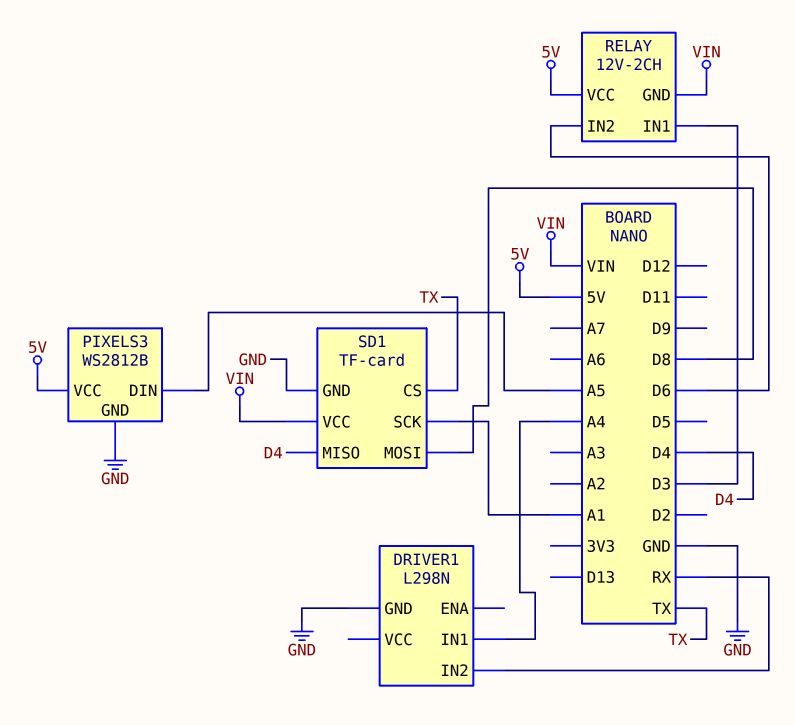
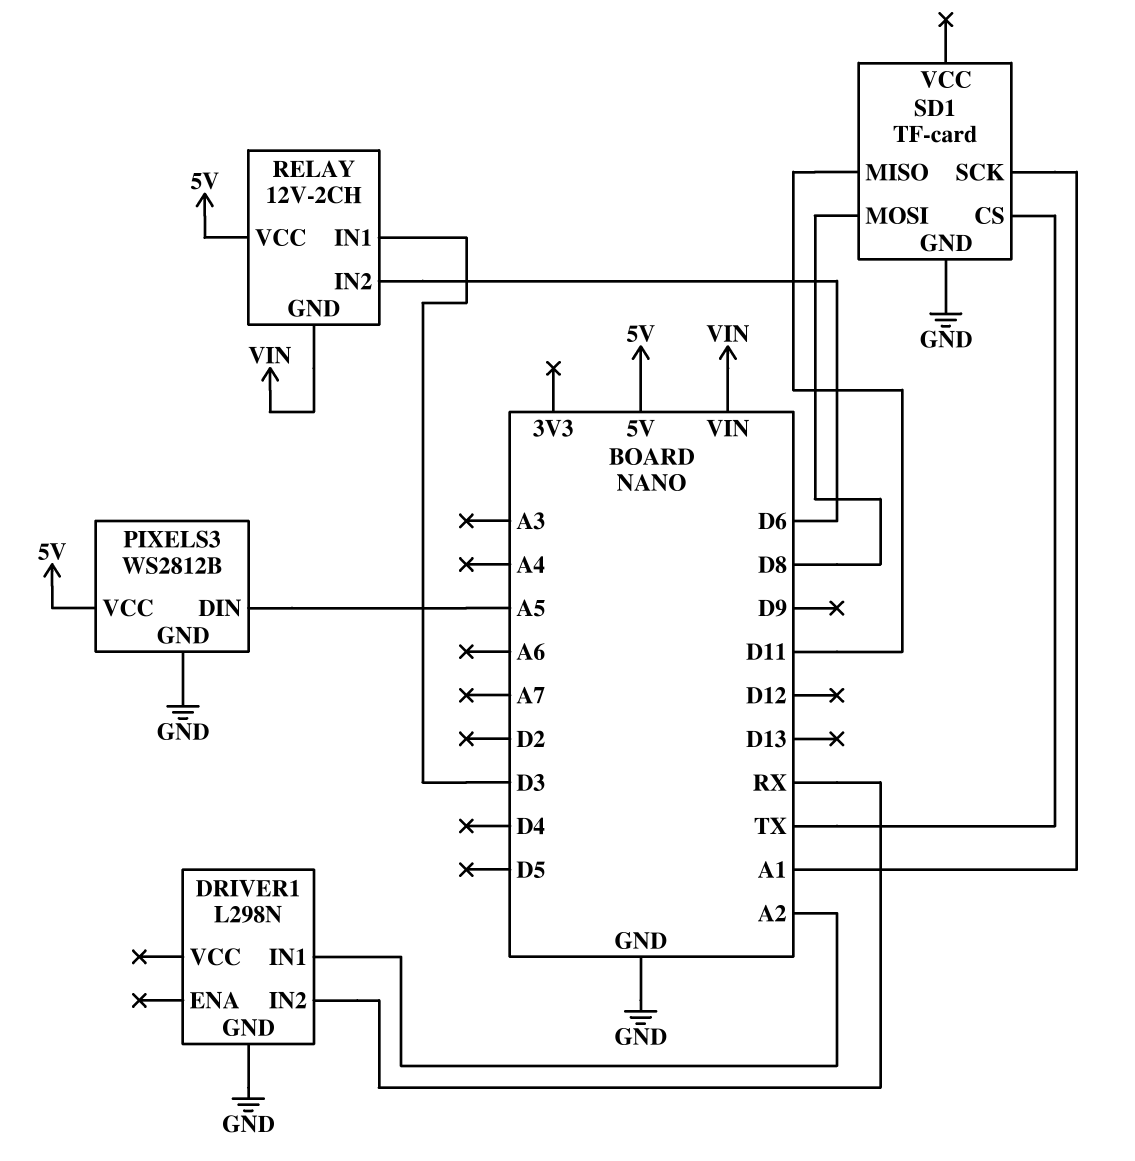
DRIVER1 pin IN1: A4 -> A2
SD1 pin MISO: D4 -> D11
SD1 pin VCC: VIN -> none

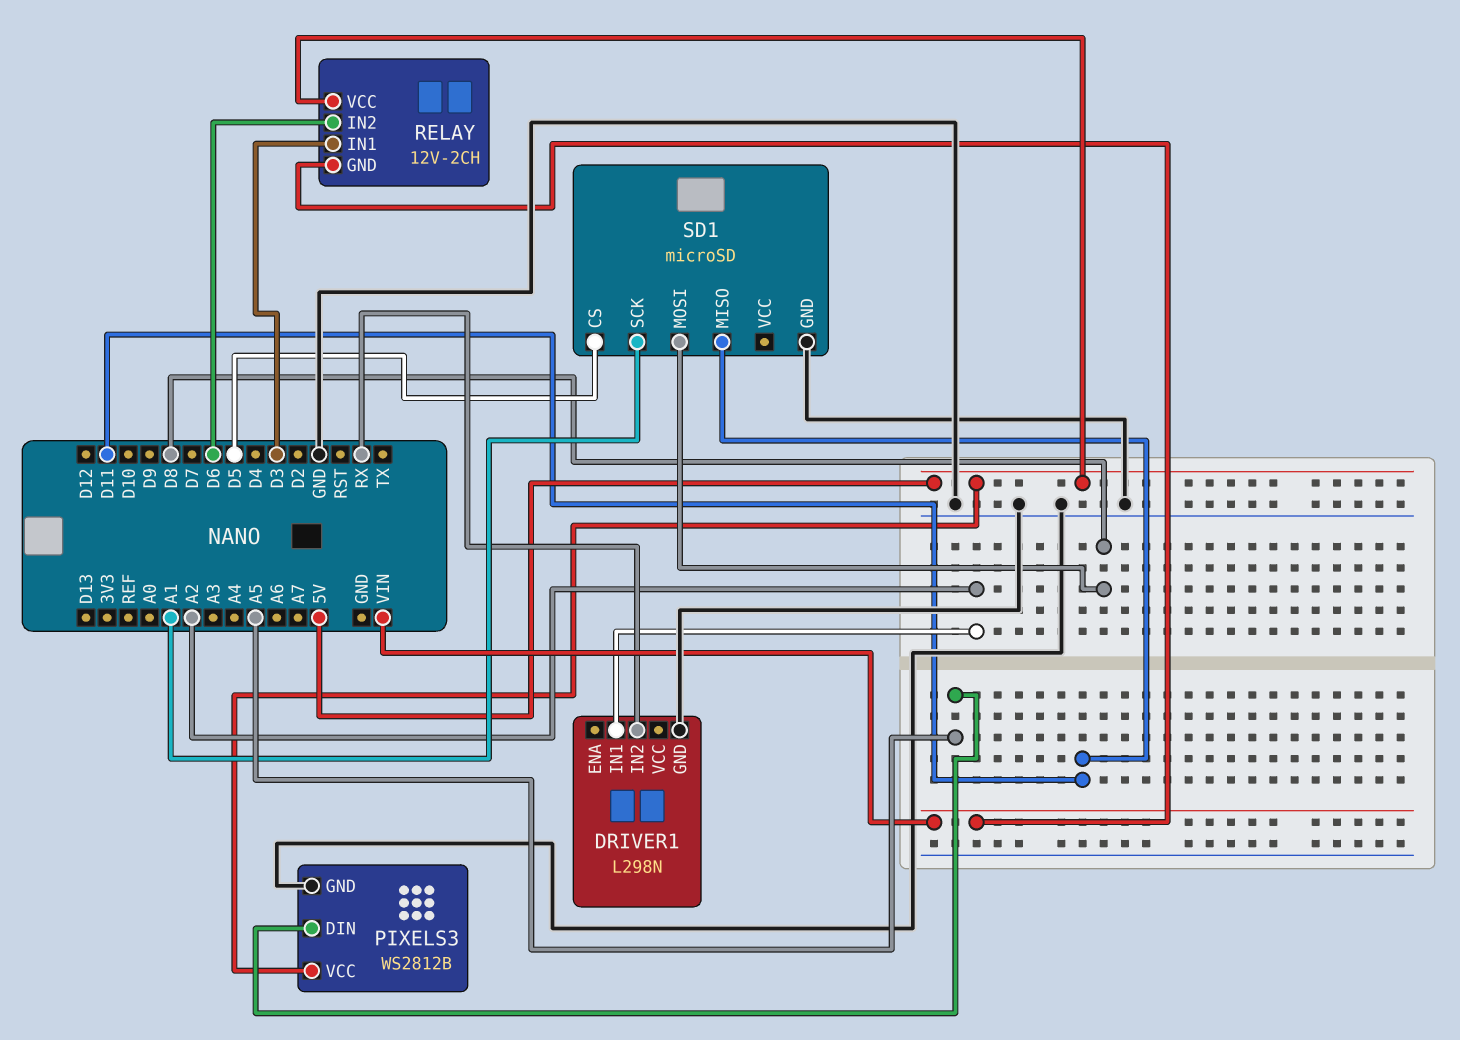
SD1: TF-card -> microSD
SD1 pin CS: TX -> D5

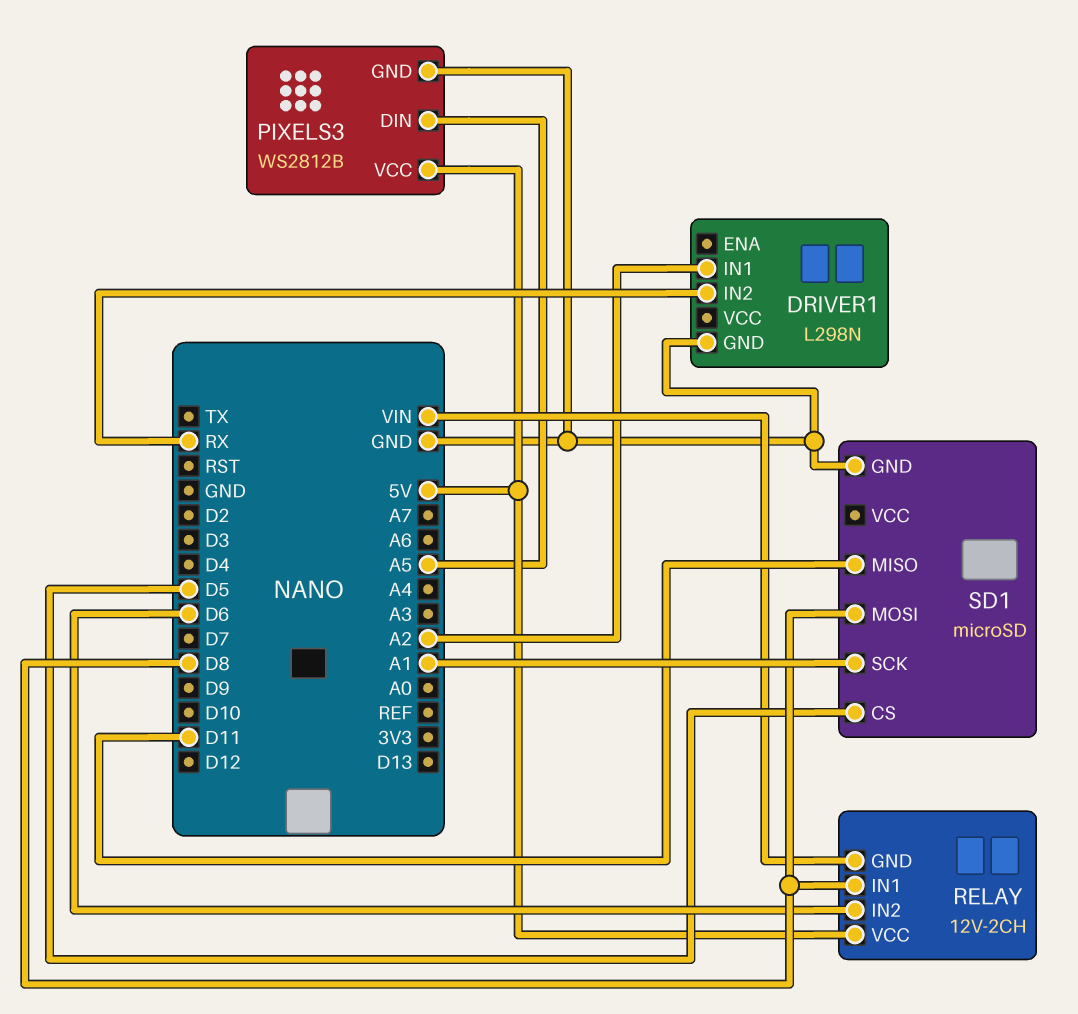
RELAY pin IN1: D3 -> D8

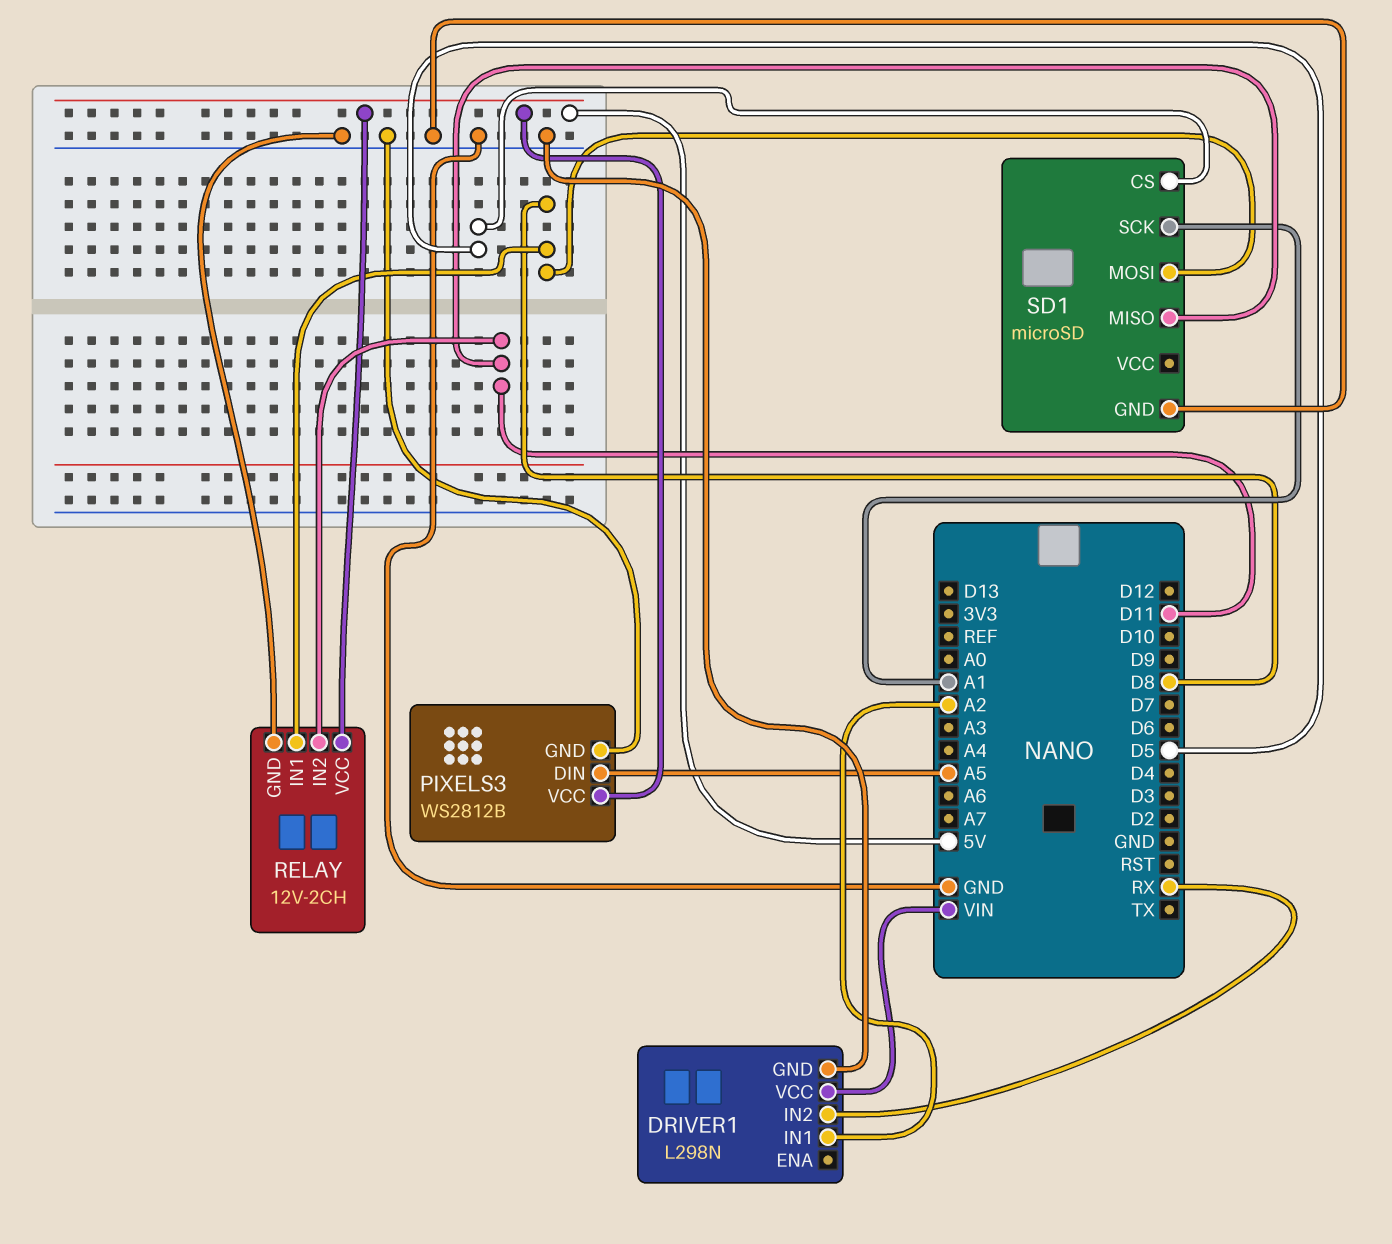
DRIVER1 pin VCC: none -> VIN
RELAY pin GND: VIN -> GND
RELAY pin IN2: D6 -> D11

